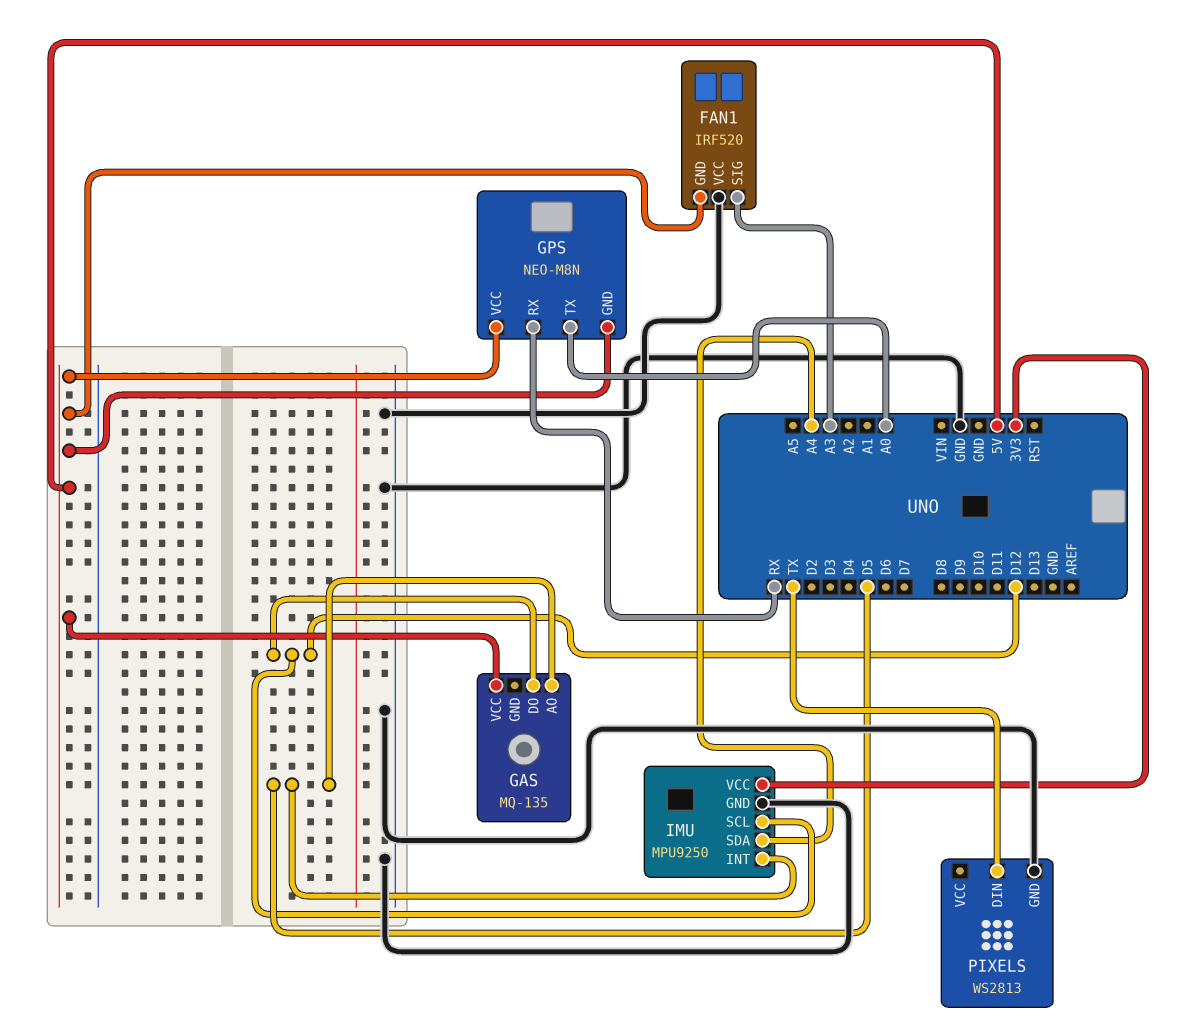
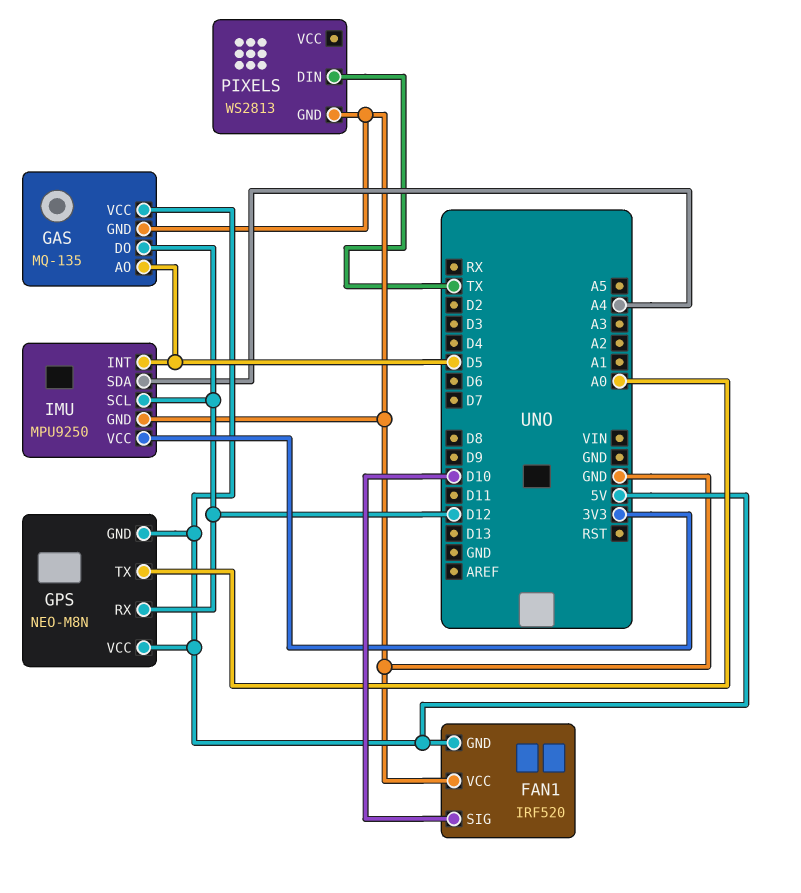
FAN1 pin SIG: A3 -> D10
GAS pin GND: none -> GND
GPS pin RX: RX -> D12

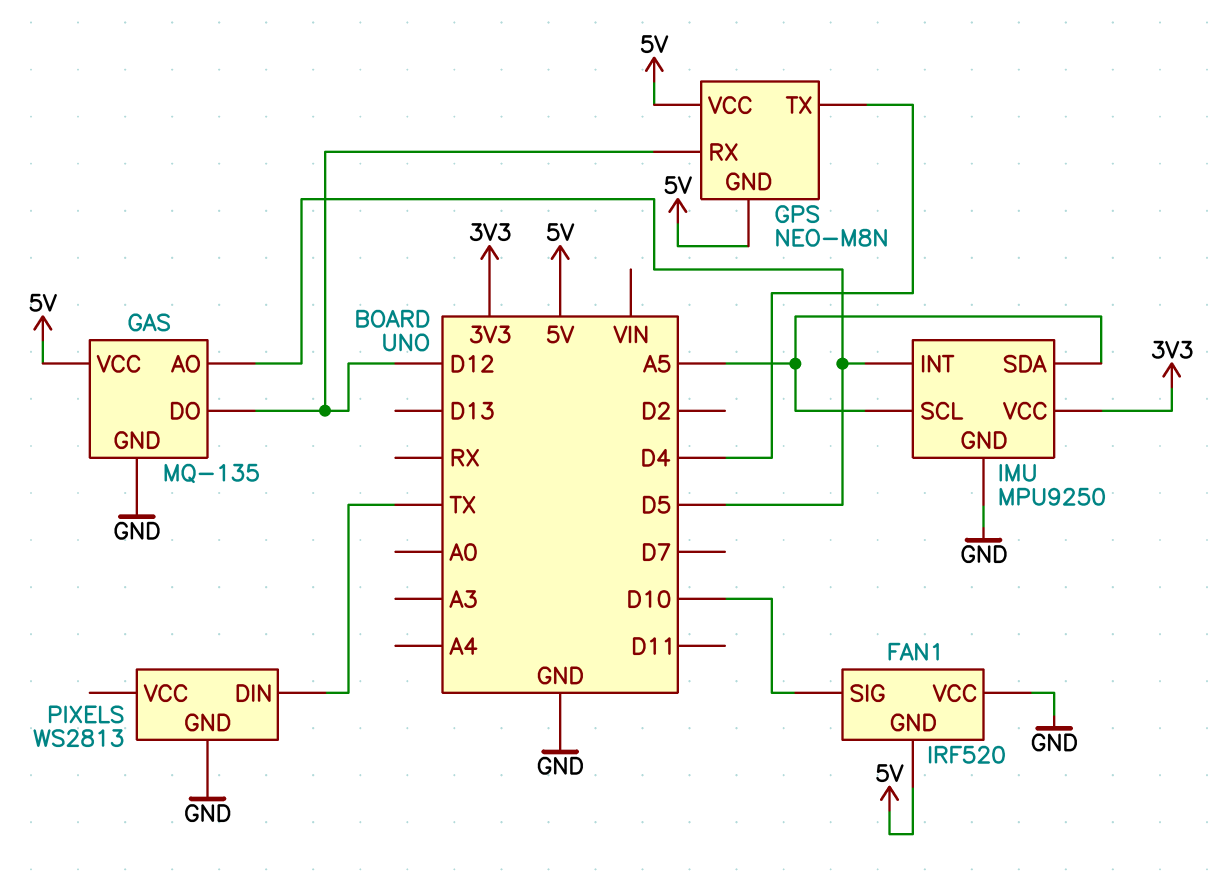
GPS pin TX: A0 -> D4
IMU pin SCL: D12 -> A5
IMU pin SDA: A4 -> A5

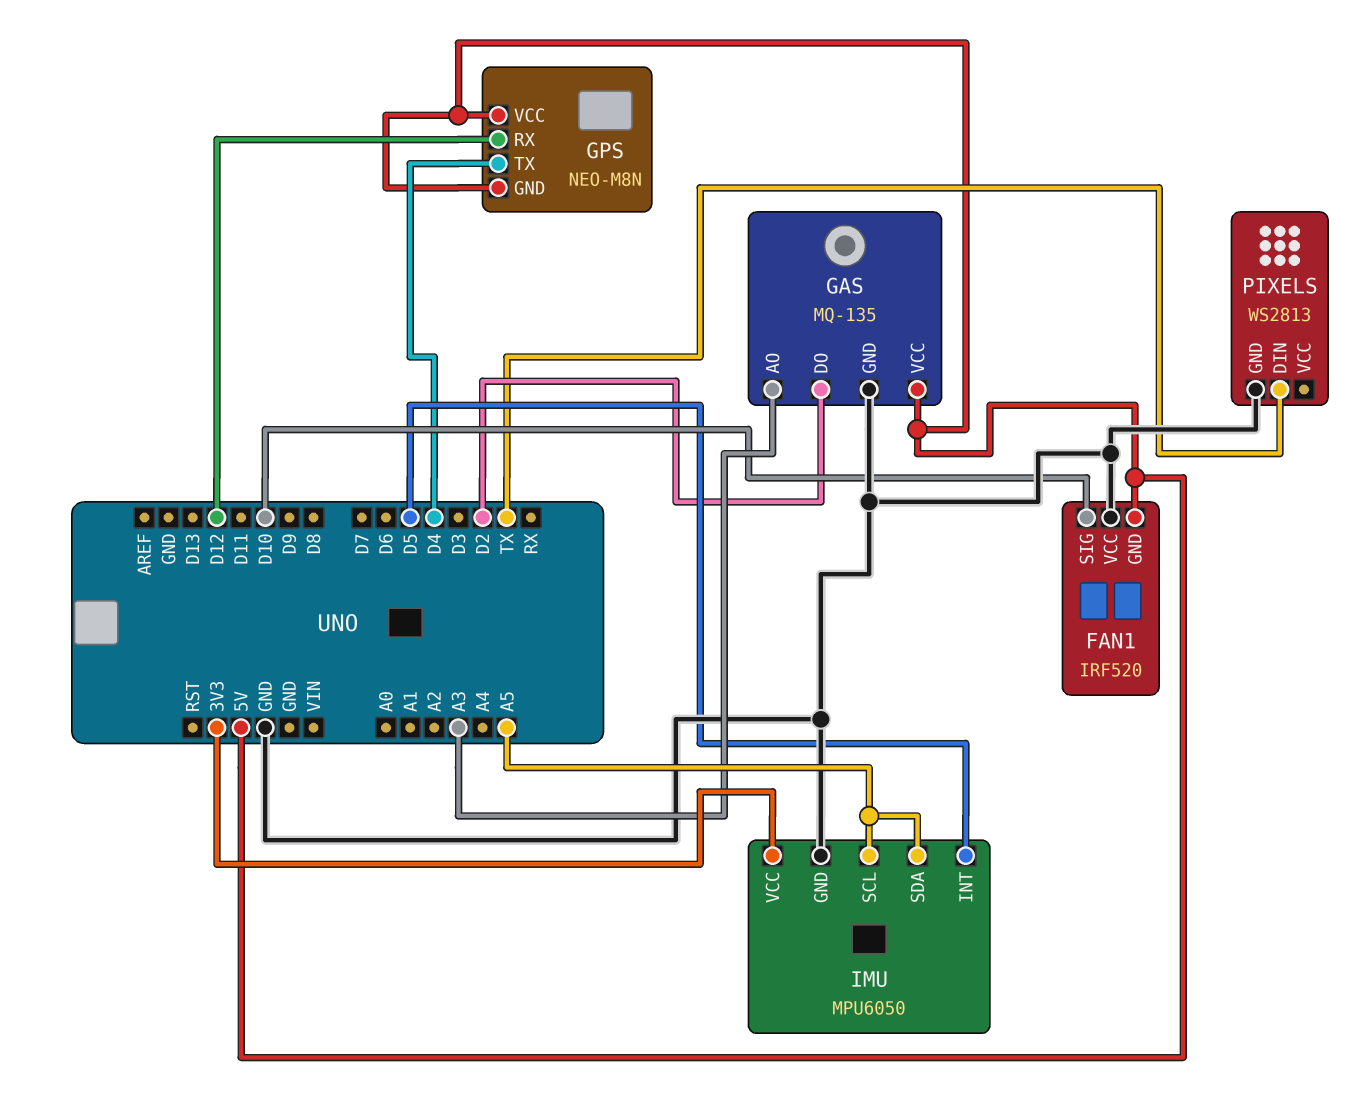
GAS pin AO: D5 -> A3
GAS pin DO: D12 -> D2
IMU: MPU9250 -> MPU6050

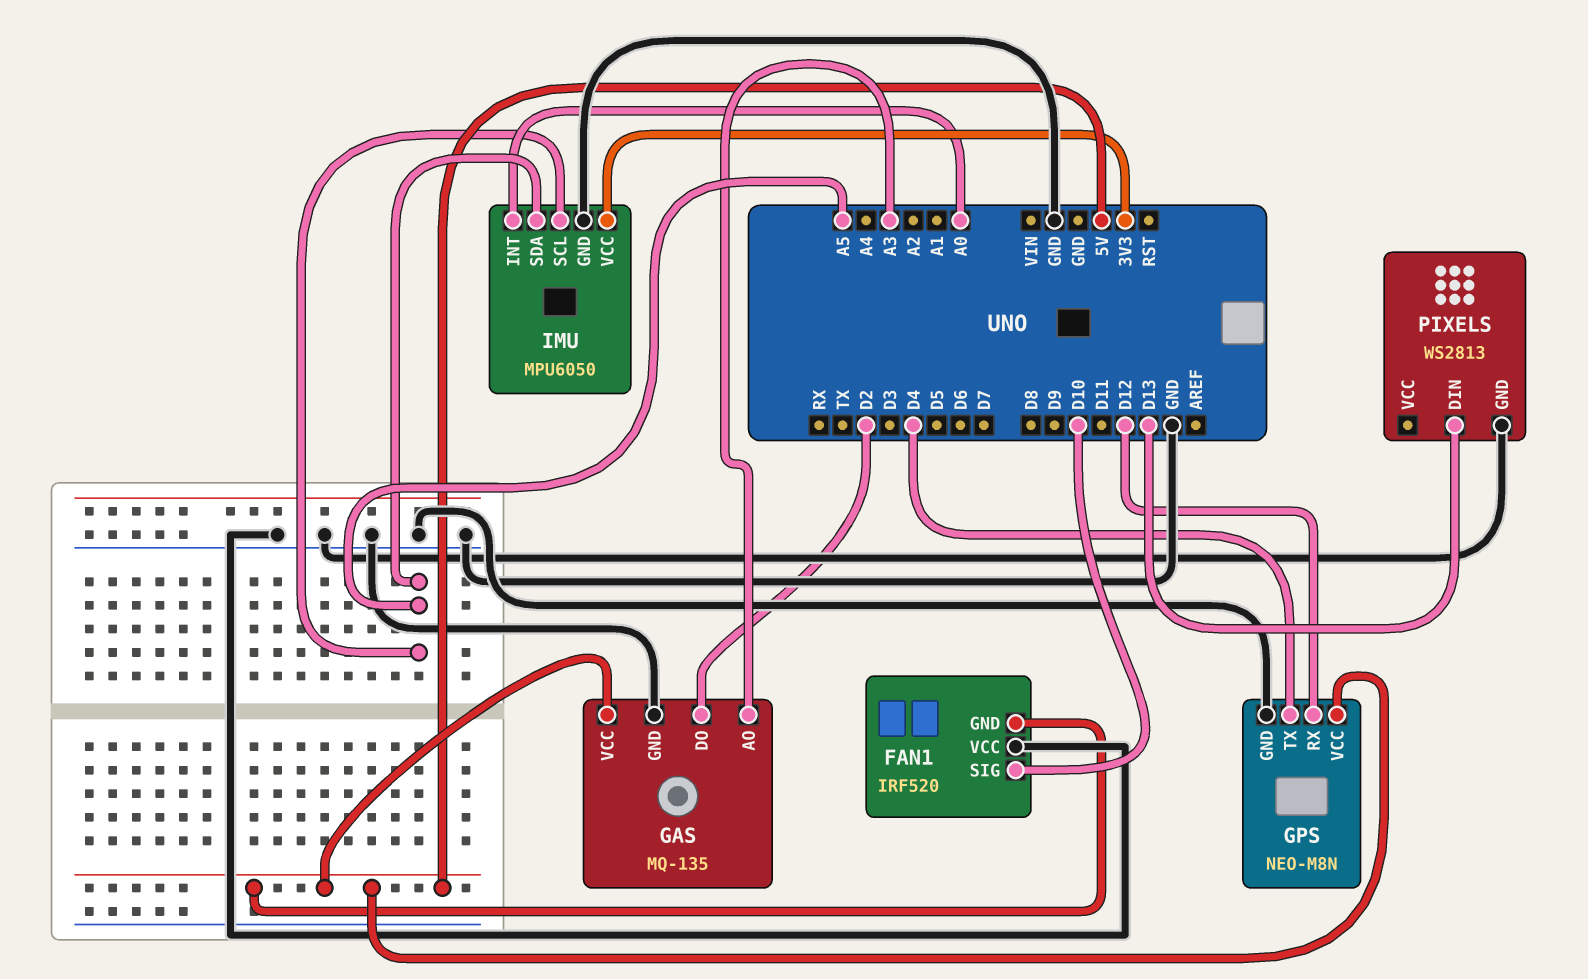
GPS pin GND: 5V -> GND
IMU pin INT: D5 -> A0
PIXELS pin DIN: TX -> D13

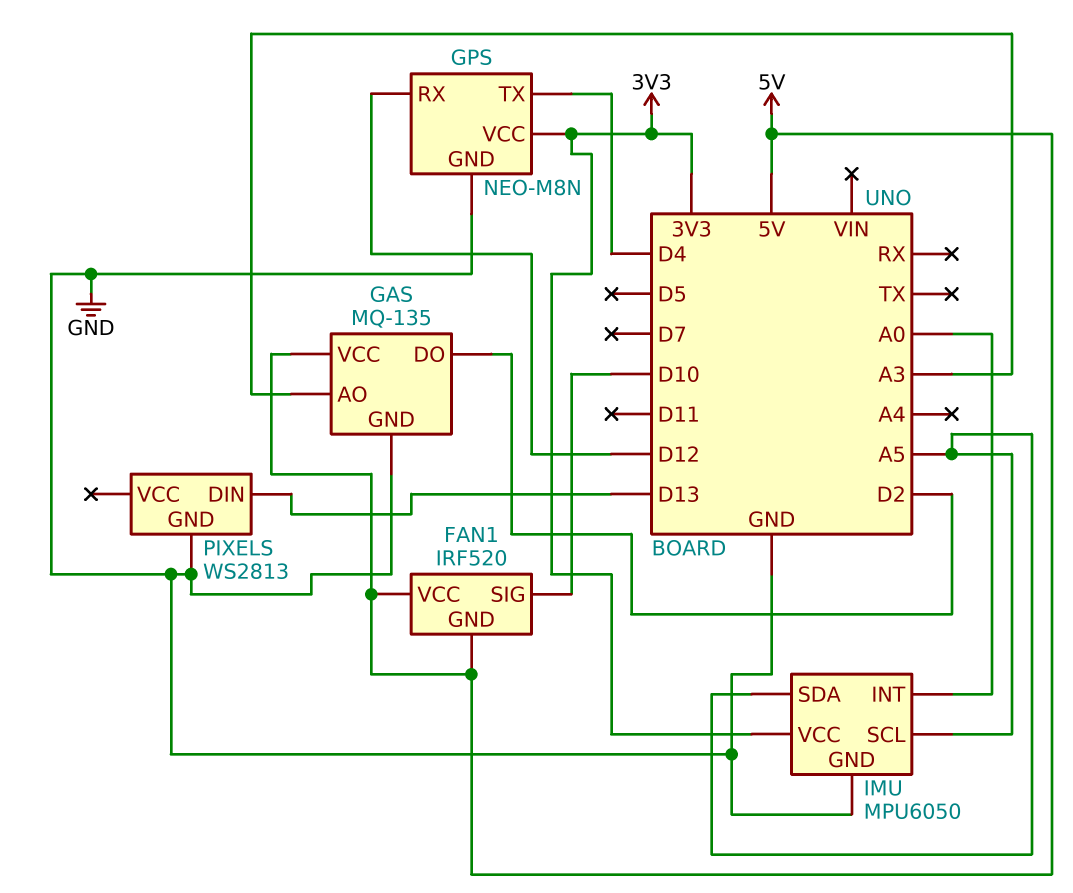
FAN1 pin VCC: GND -> 5V
GPS pin VCC: 5V -> 3V3

